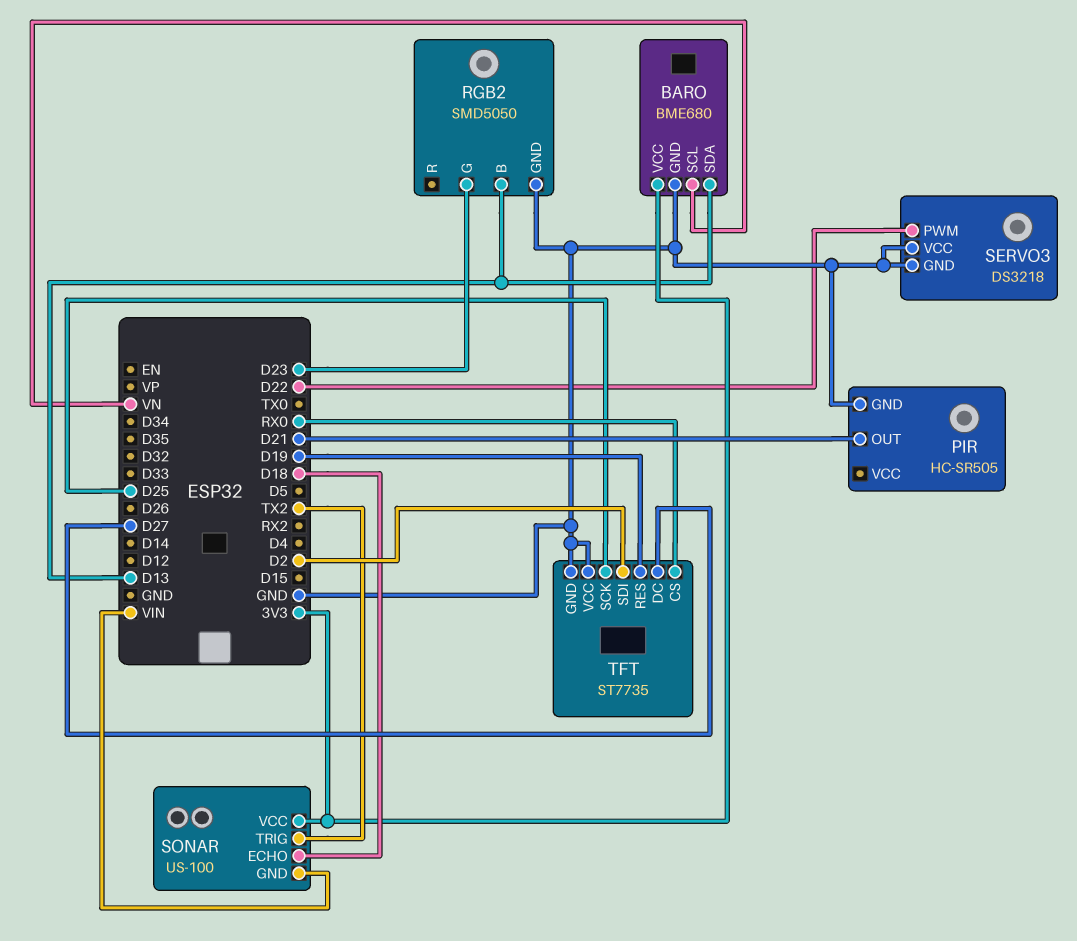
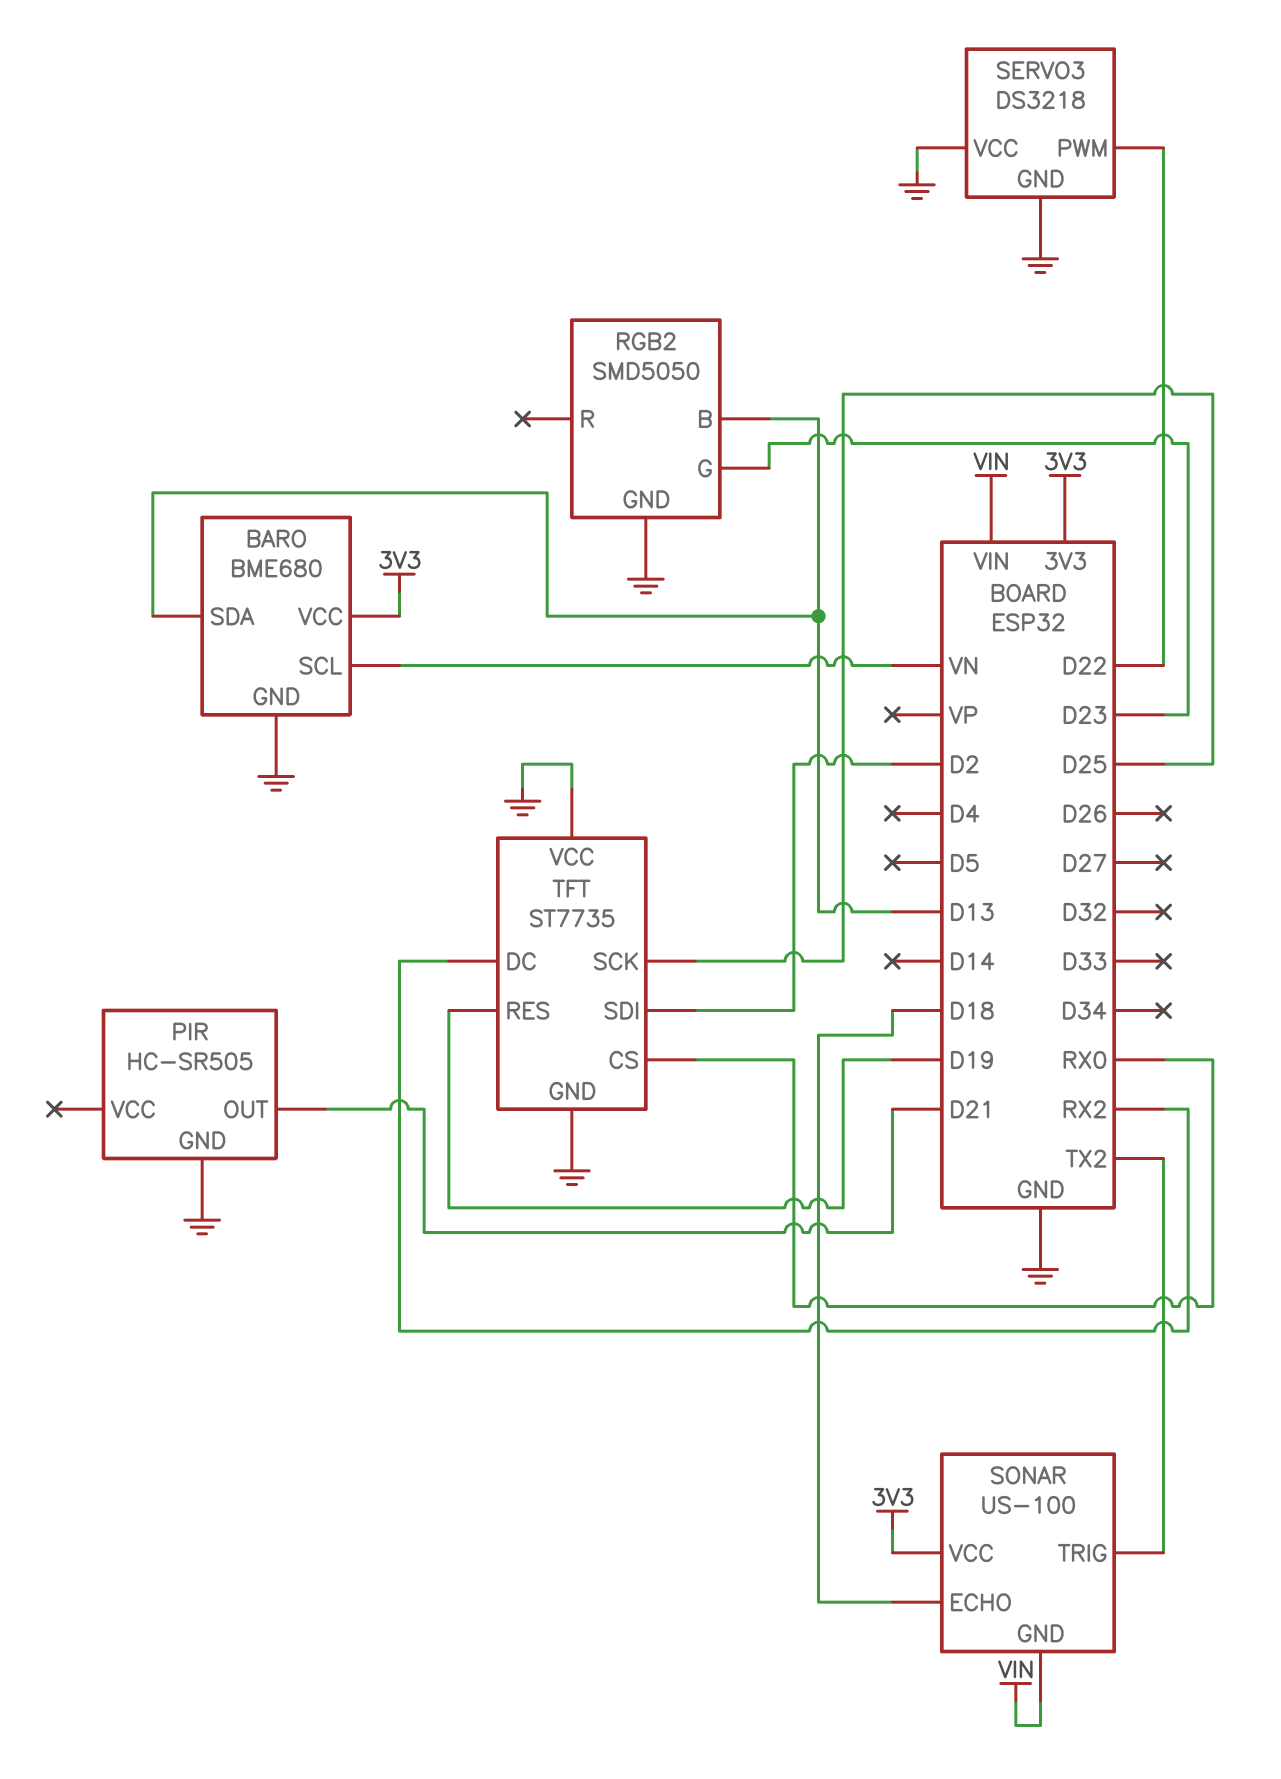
TFT pin DC: D27 -> RX2

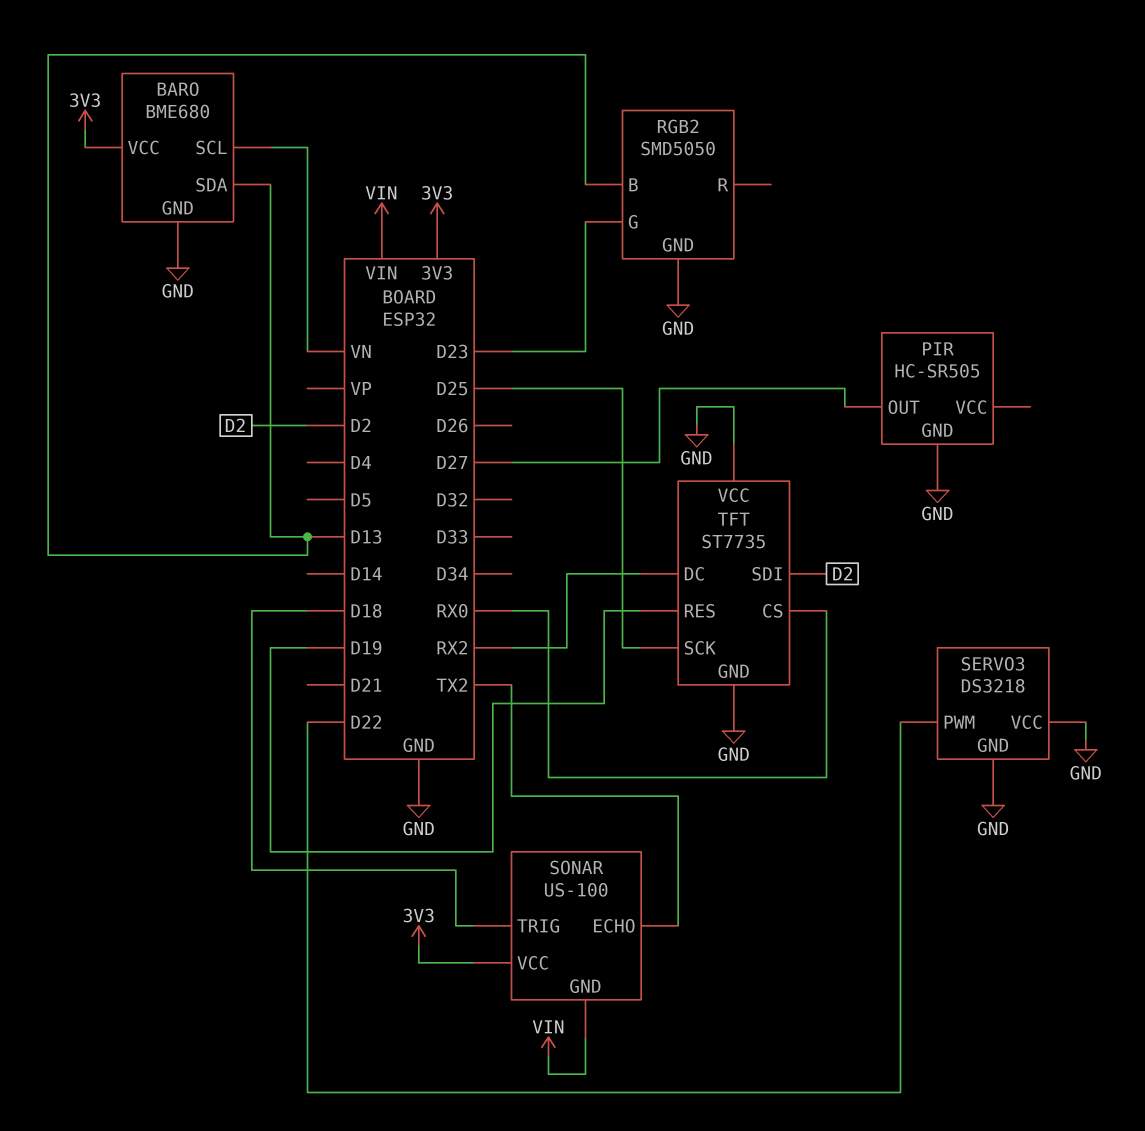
PIR pin OUT: D21 -> D27
SONAR pin ECHO: D18 -> TX2
SONAR pin TRIG: TX2 -> D18

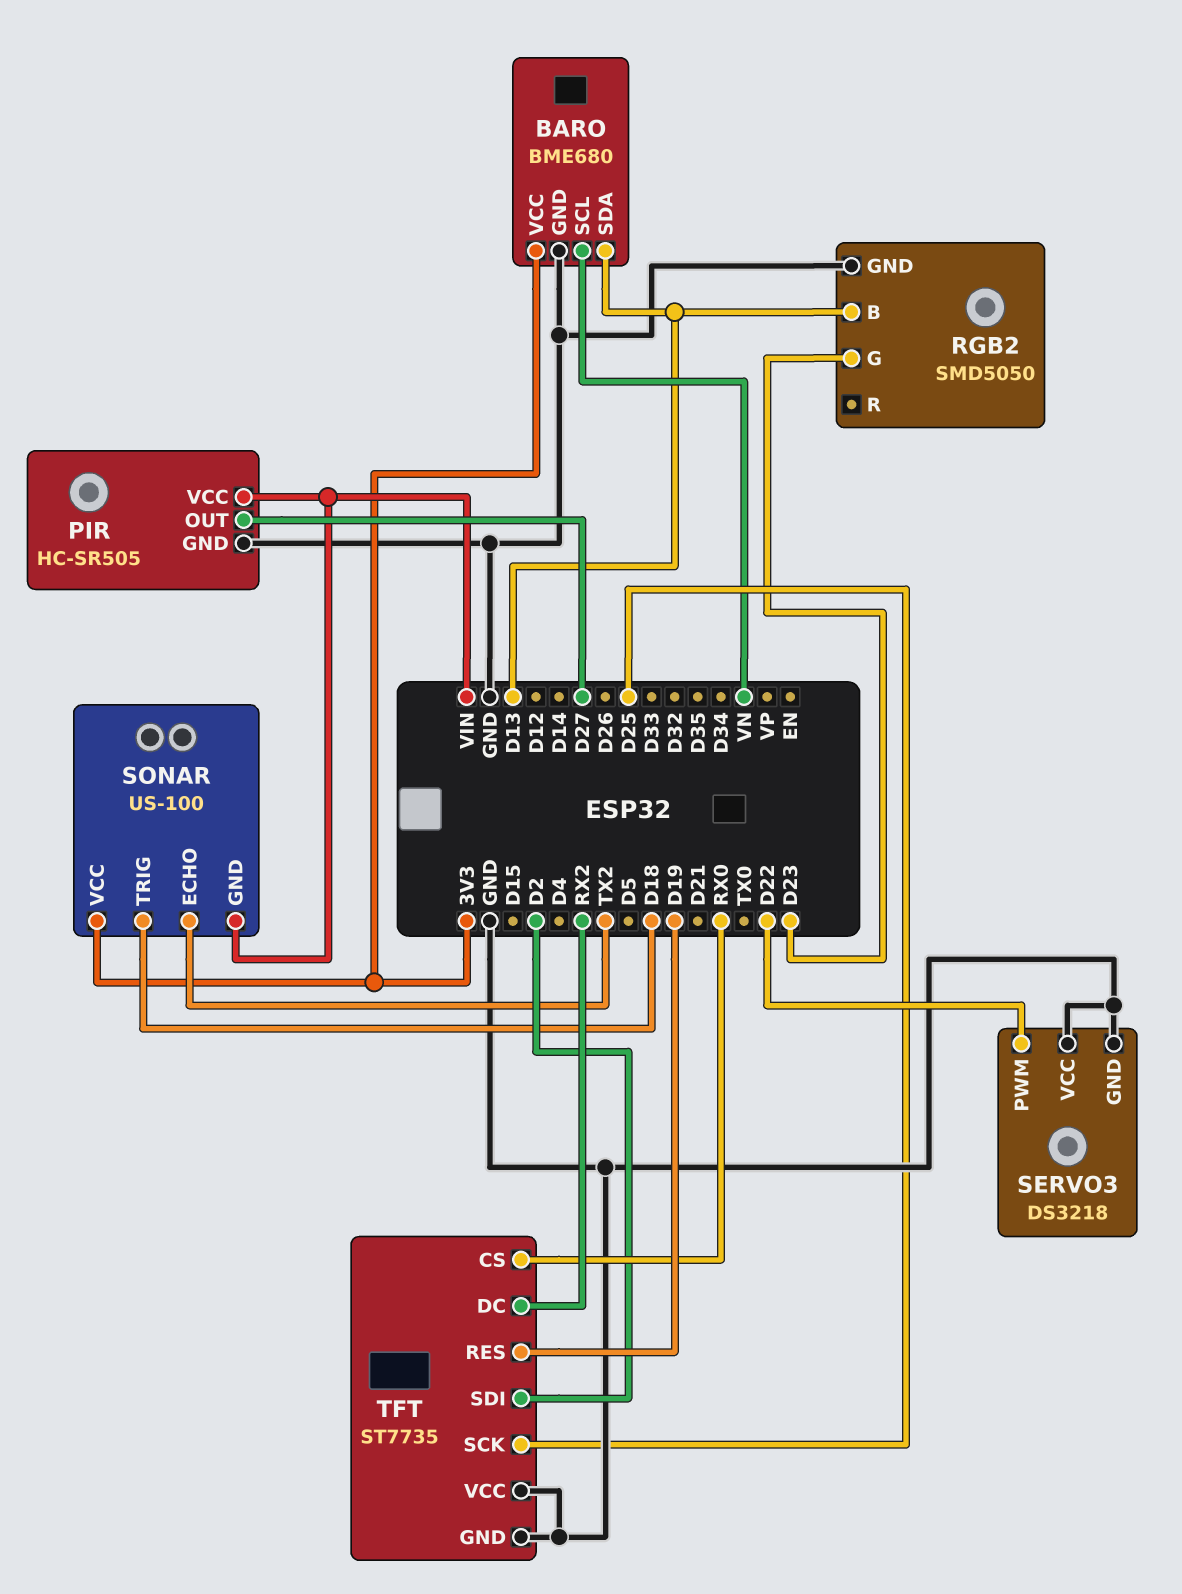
PIR pin VCC: none -> VIN

